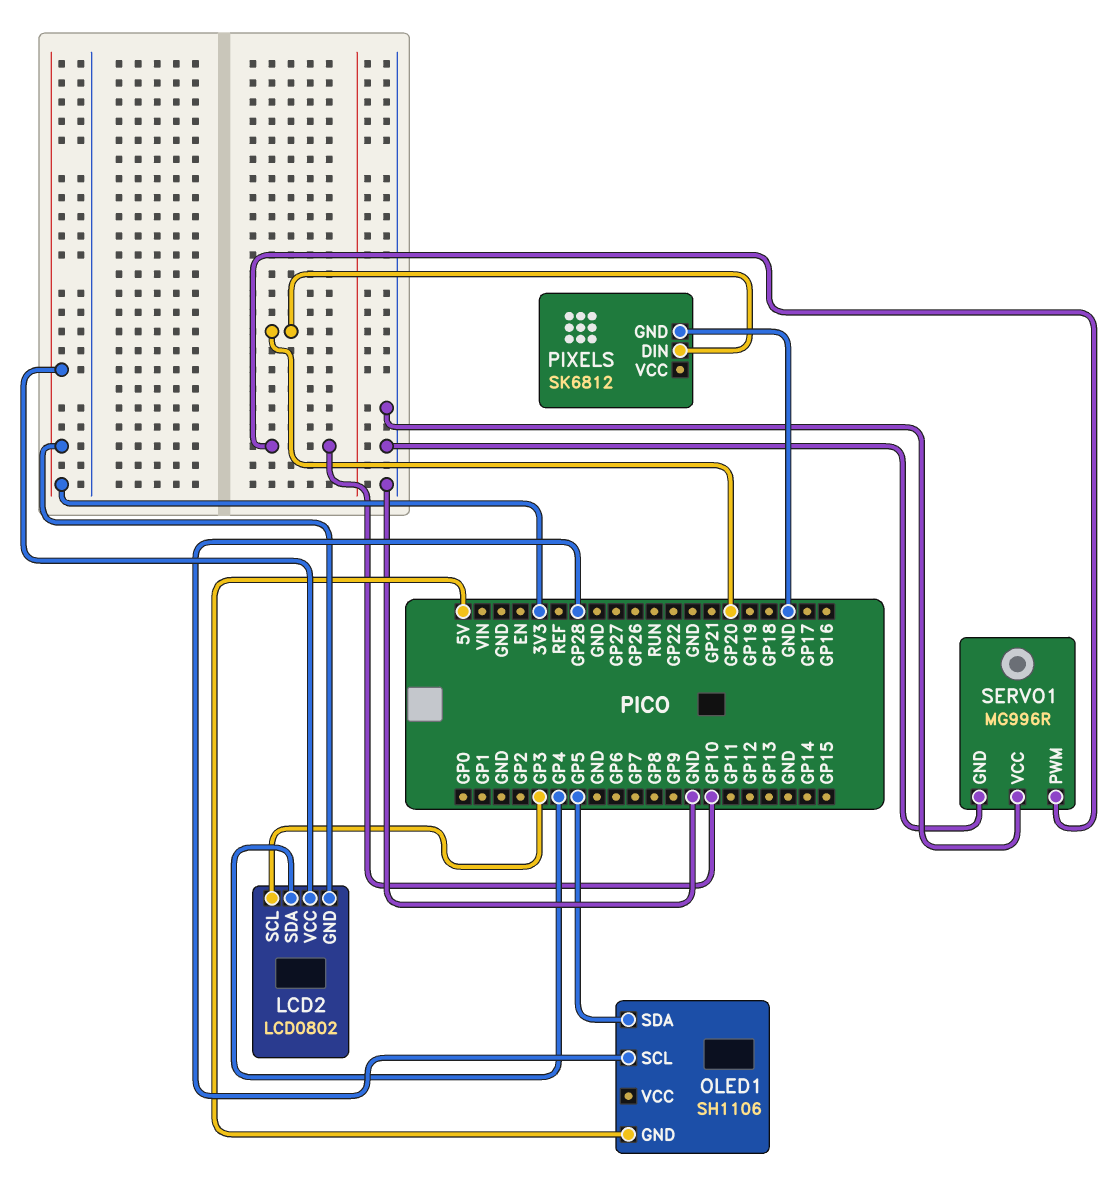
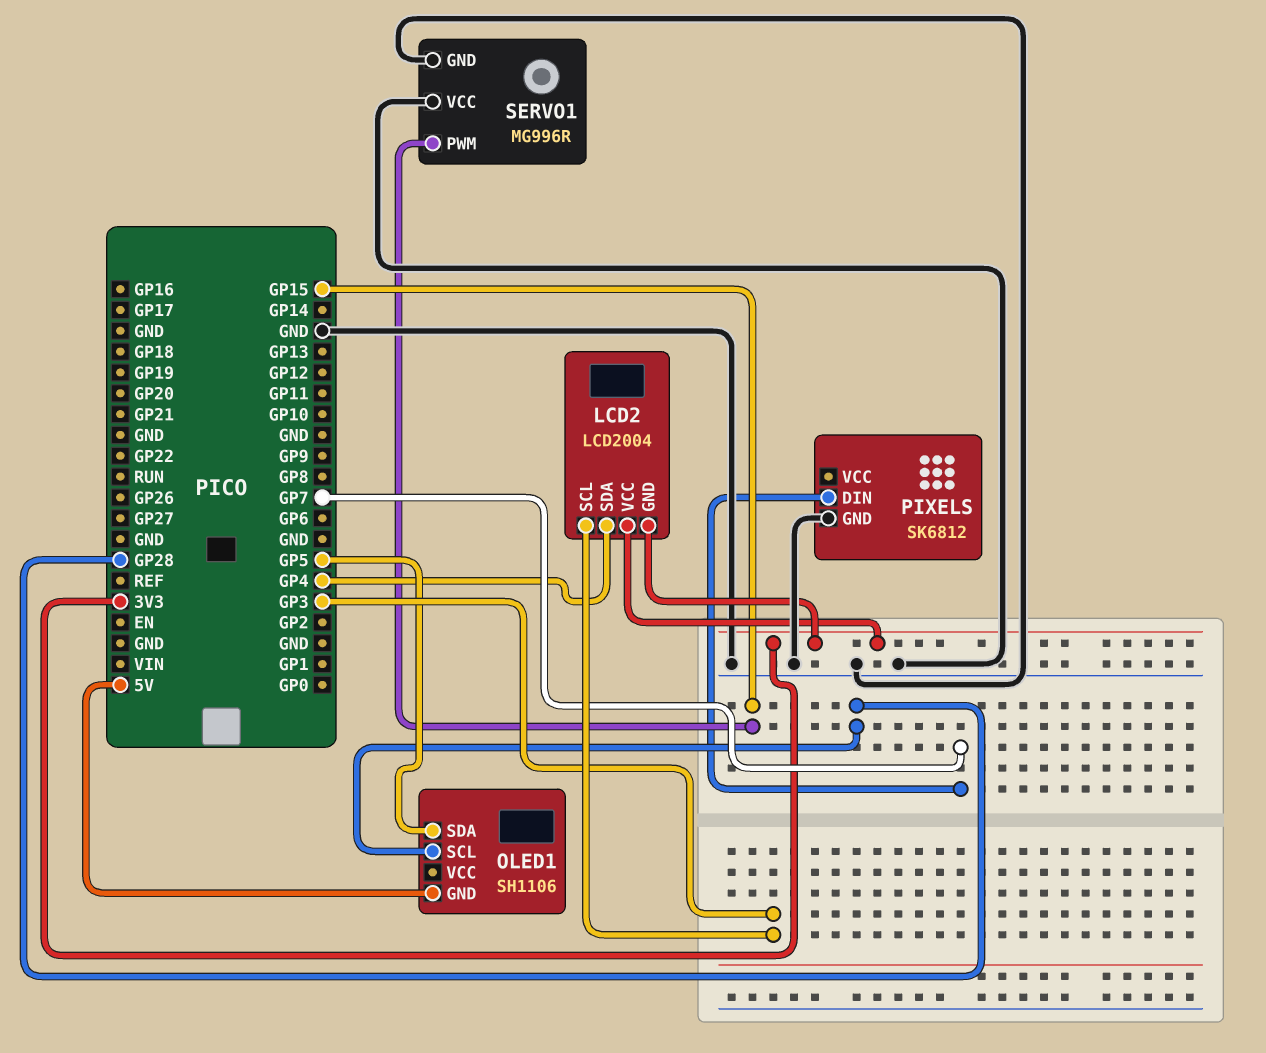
LCD2: LCD0802 -> LCD2004
PIXELS pin DIN: GP20 -> GP7
SERVO1 pin PWM: GP10 -> GP15

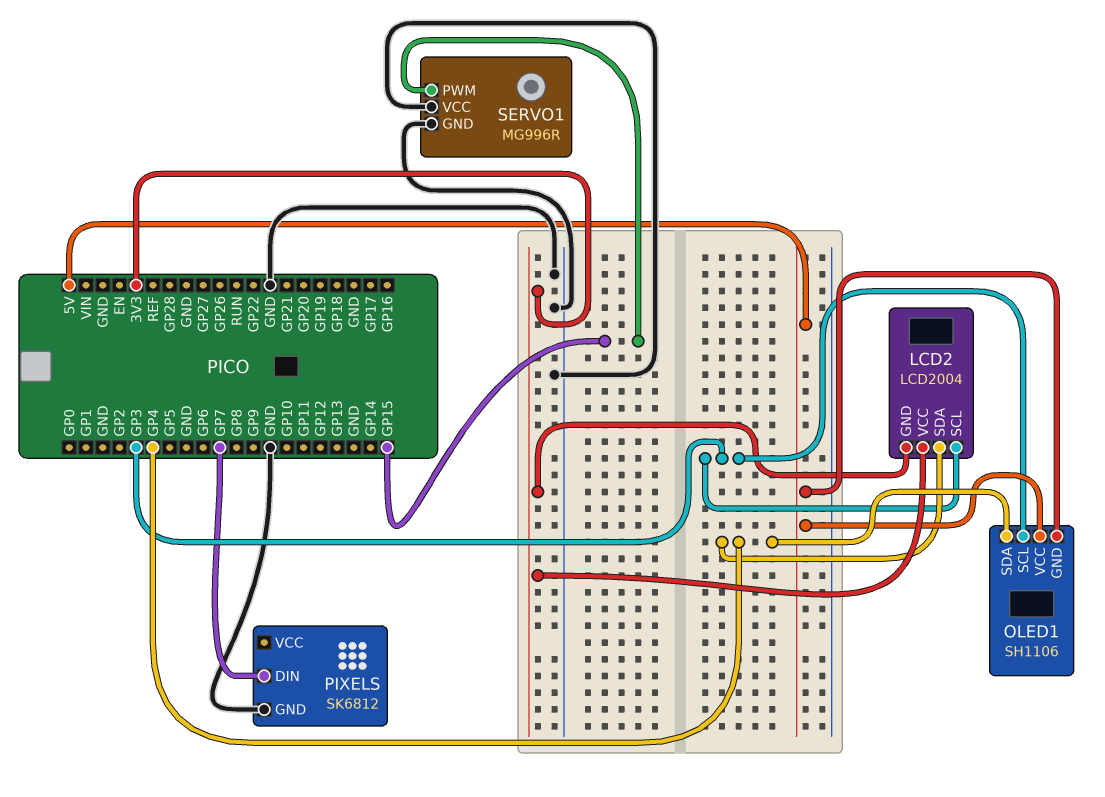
OLED1 pin SCL: GP28 -> GP3
OLED1 pin SDA: GP5 -> GP4
OLED1 pin VCC: none -> 5V

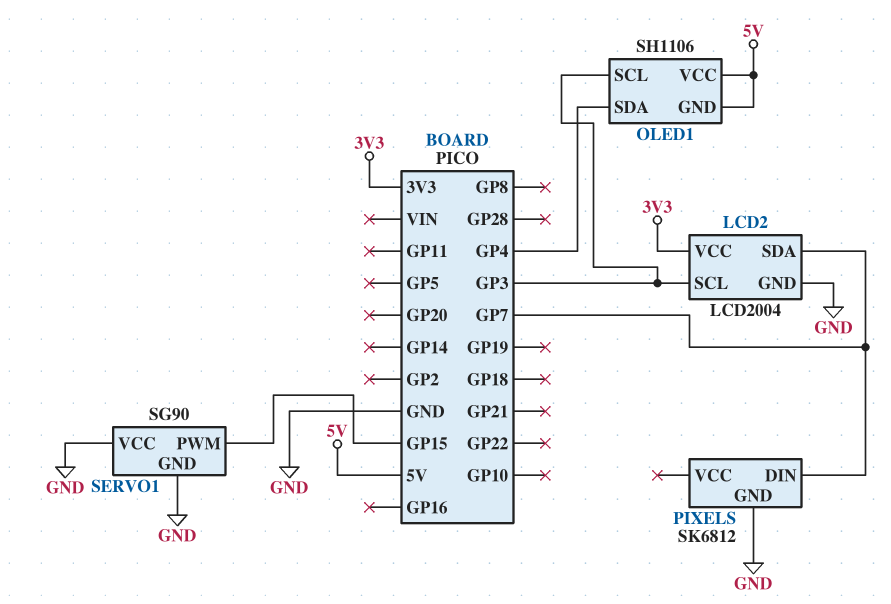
LCD2 pin GND: 3V3 -> GND
LCD2 pin SDA: GP4 -> GP7
SERVO1: MG996R -> SG90

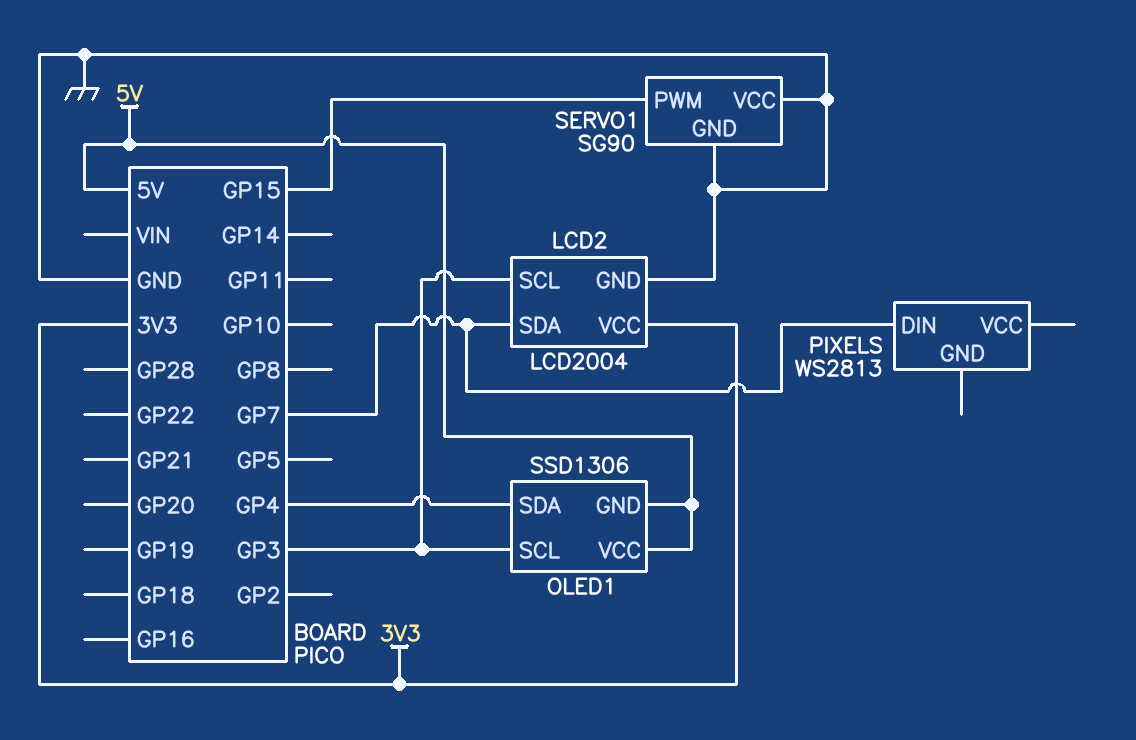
OLED1: SH1106 -> SSD1306
PIXELS: SK6812 -> WS2813
PIXELS pin GND: GND -> none

